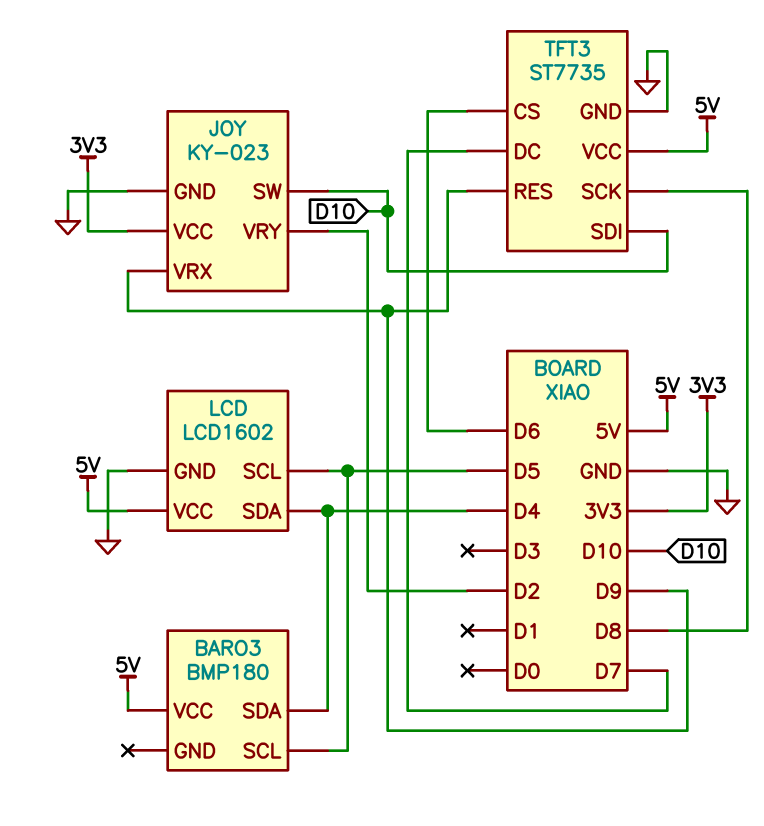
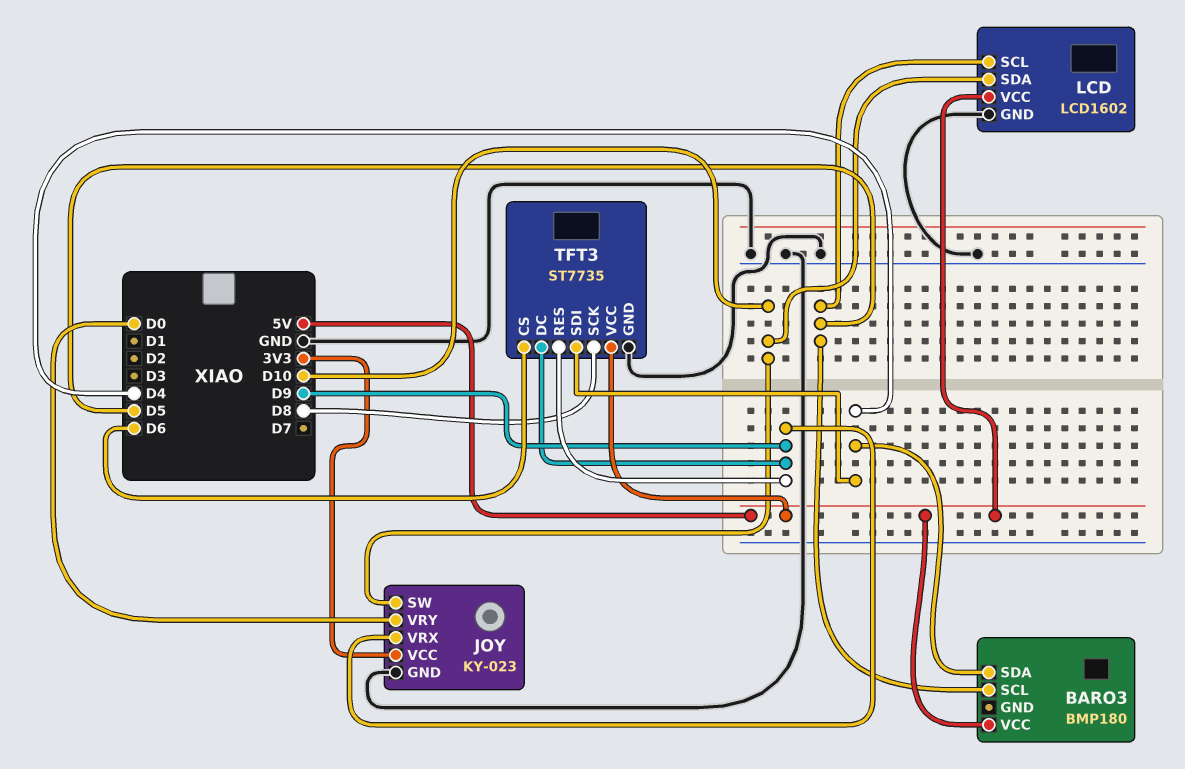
JOY pin VRY: D2 -> D0
LCD pin SDA: D4 -> D10
TFT3 pin DC: D7 -> D9
TFT3 pin SDI: D10 -> D4

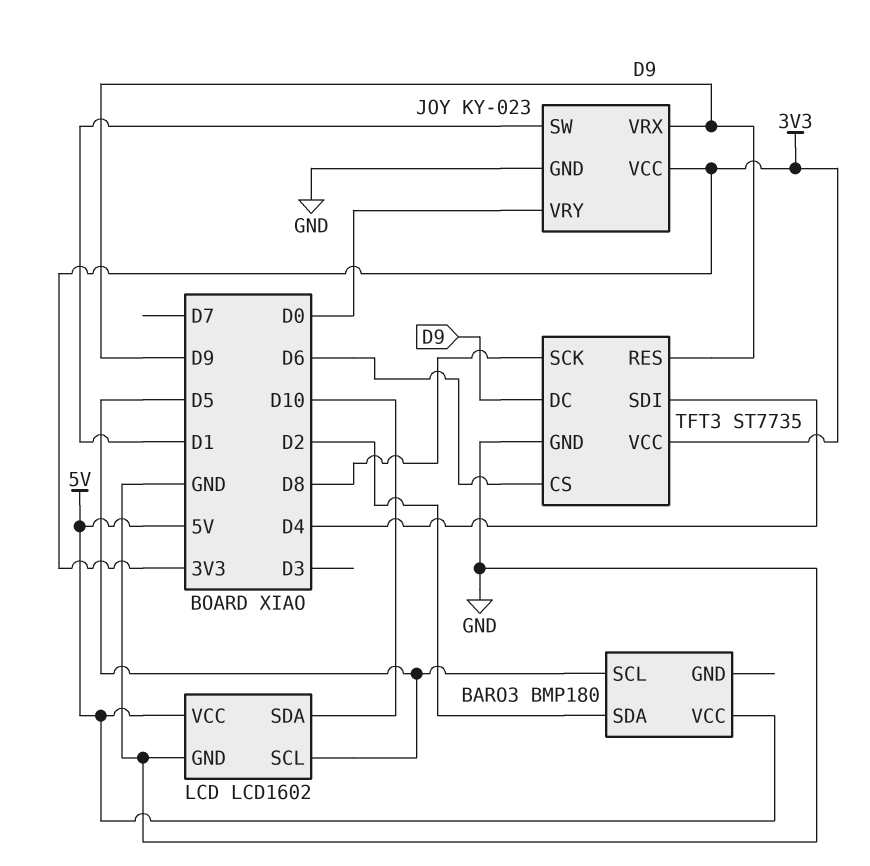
BARO3 pin SDA: D4 -> D2
JOY pin SW: D10 -> D1
TFT3 pin VCC: 5V -> 3V3

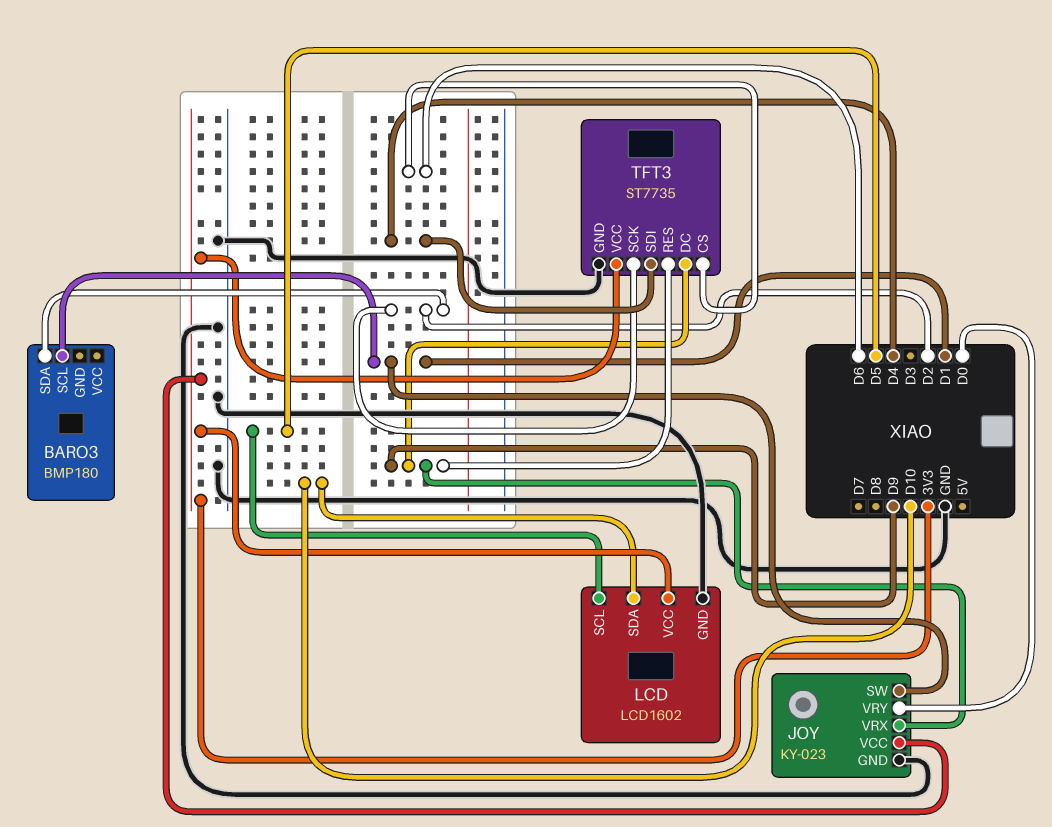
BARO3 pin SCL: D5 -> D1
BARO3 pin VCC: 5V -> none
LCD pin VCC: 5V -> 3V3
TFT3 pin SCK: D8 -> D2

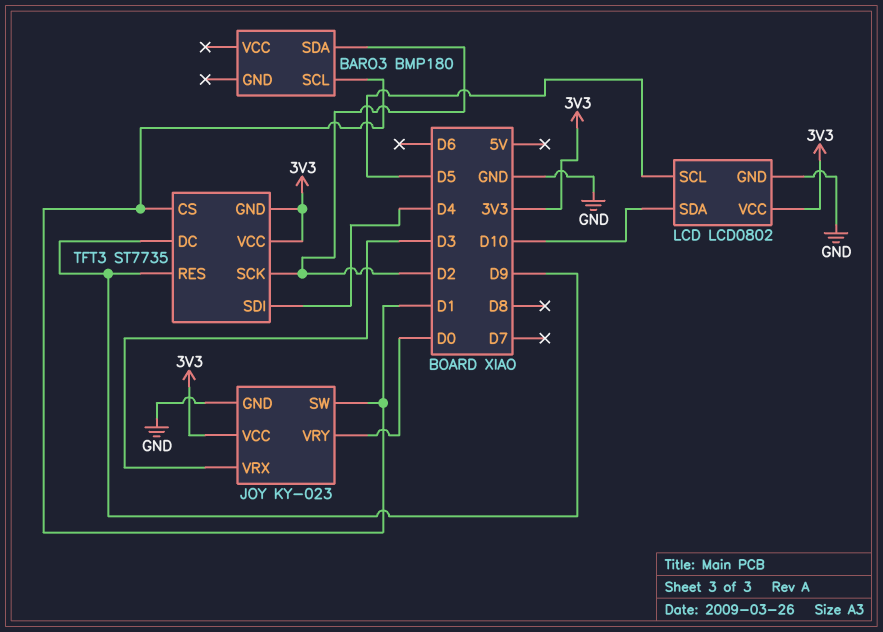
JOY pin VRX: D9 -> D3
LCD: LCD1602 -> LCD0802
TFT3 pin CS: D6 -> D1
TFT3 pin GND: GND -> 3V3

